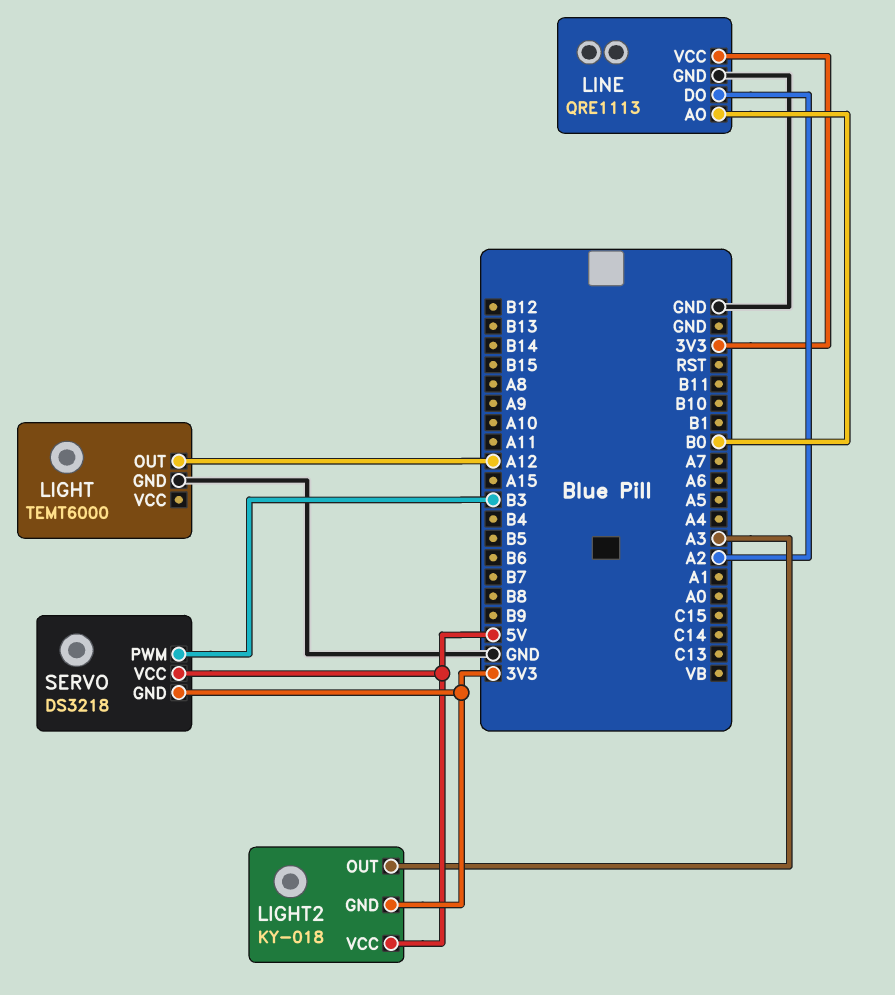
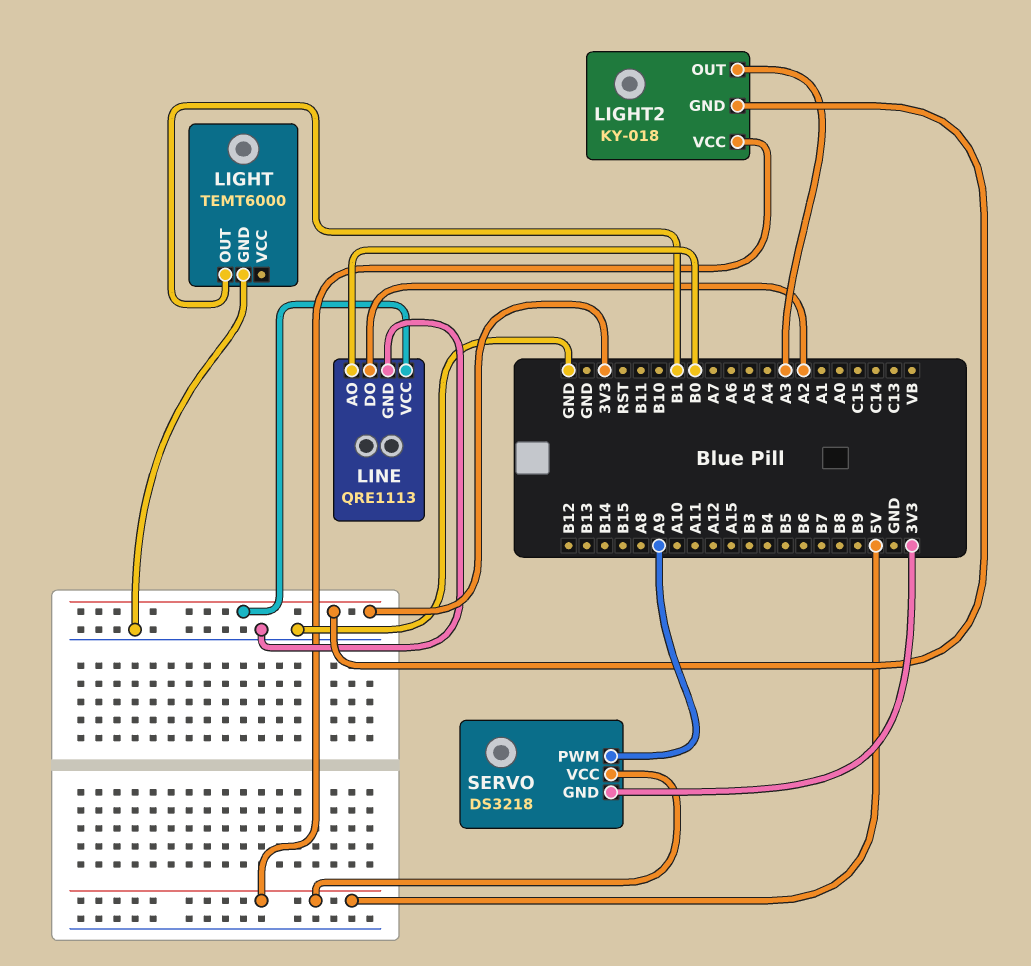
LIGHT pin OUT: A12 -> B1
SERVO pin PWM: B3 -> A9

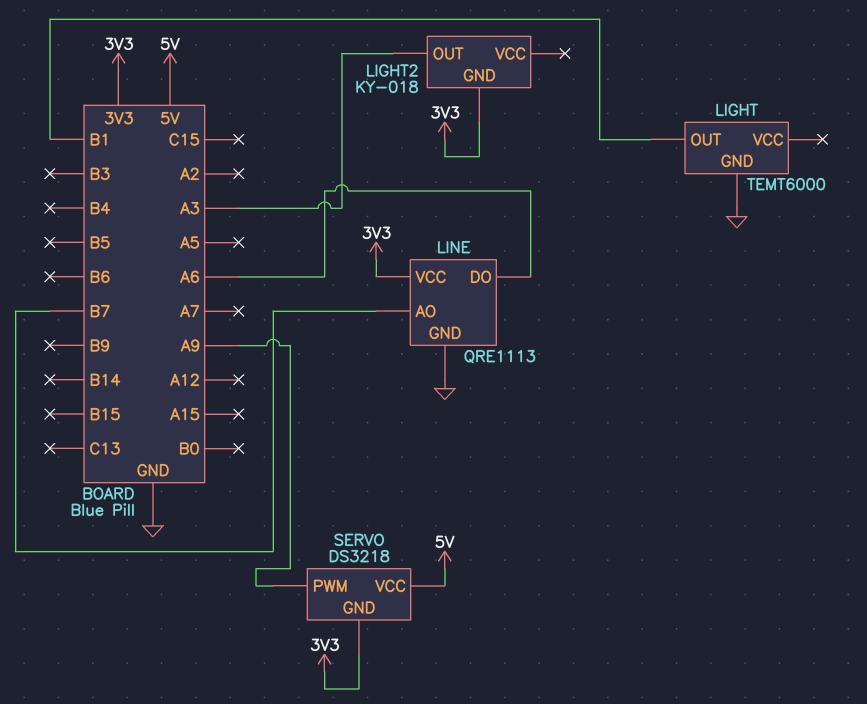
LIGHT2 pin VCC: 5V -> none
LINE pin AO: B0 -> B7
LINE pin DO: A2 -> A6

